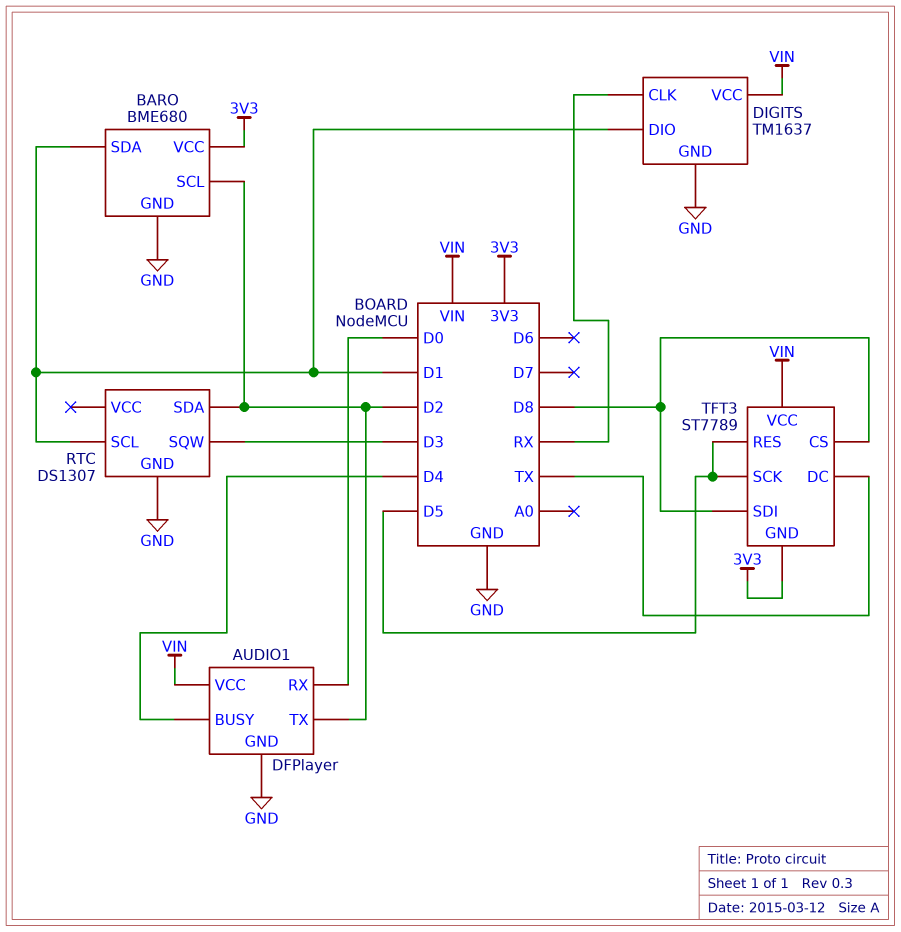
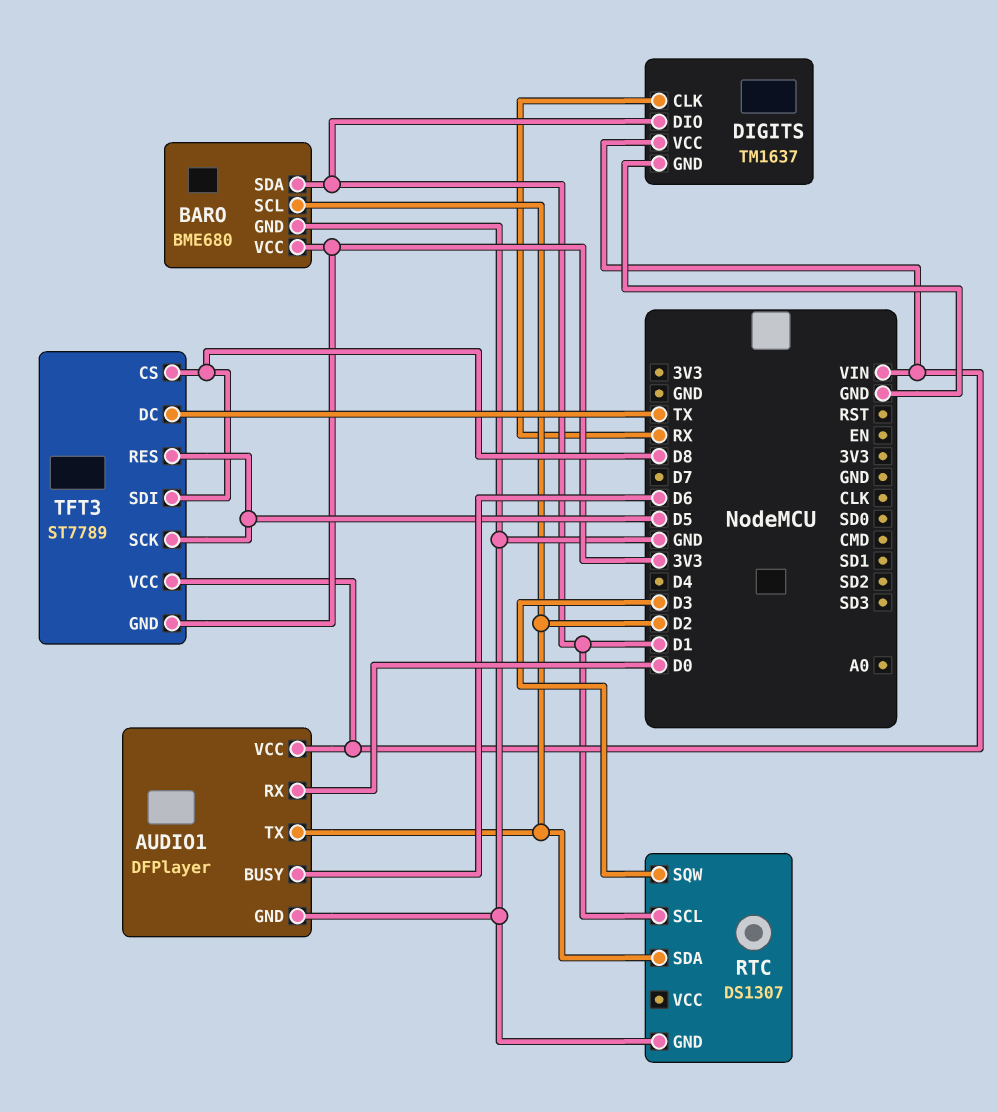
AUDIO1 pin BUSY: D4 -> D6

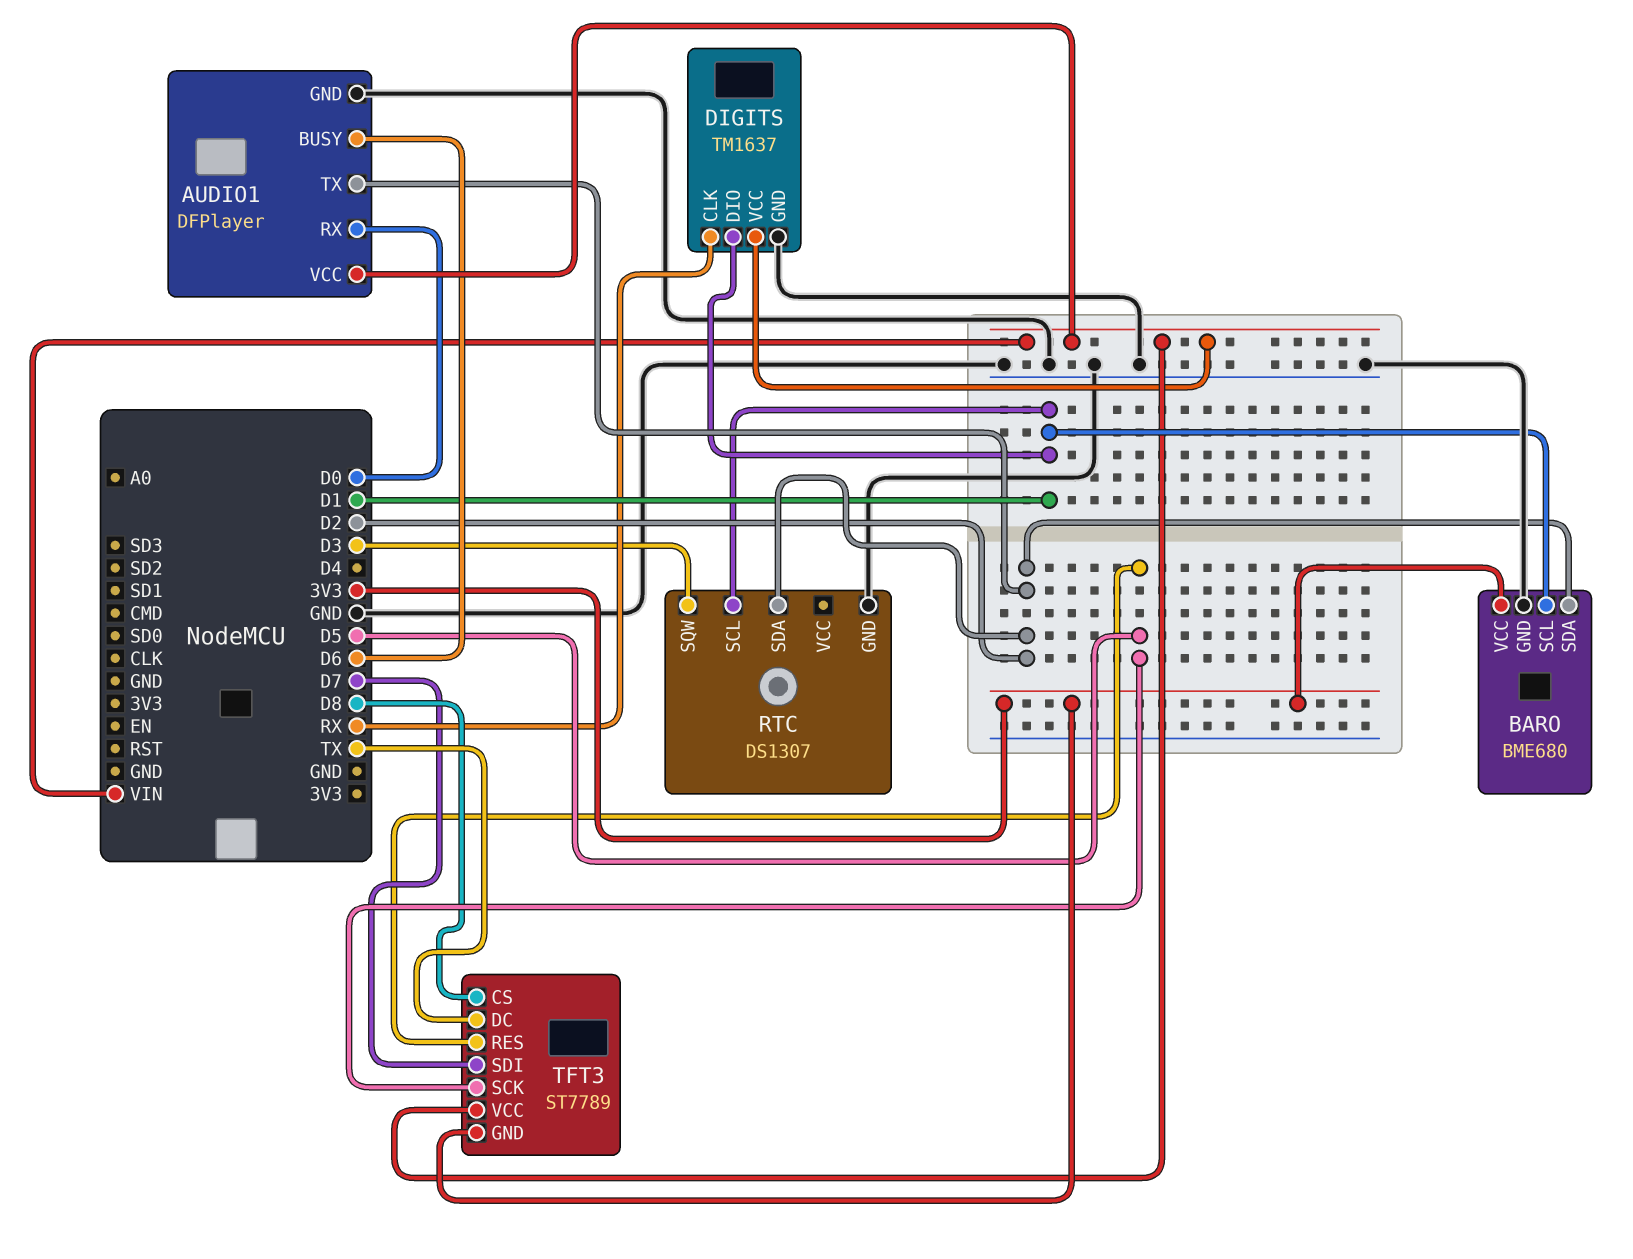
BARO pin SCL: D2 -> D1
BARO pin SDA: D1 -> D2
TFT3 pin SDI: D8 -> D7

